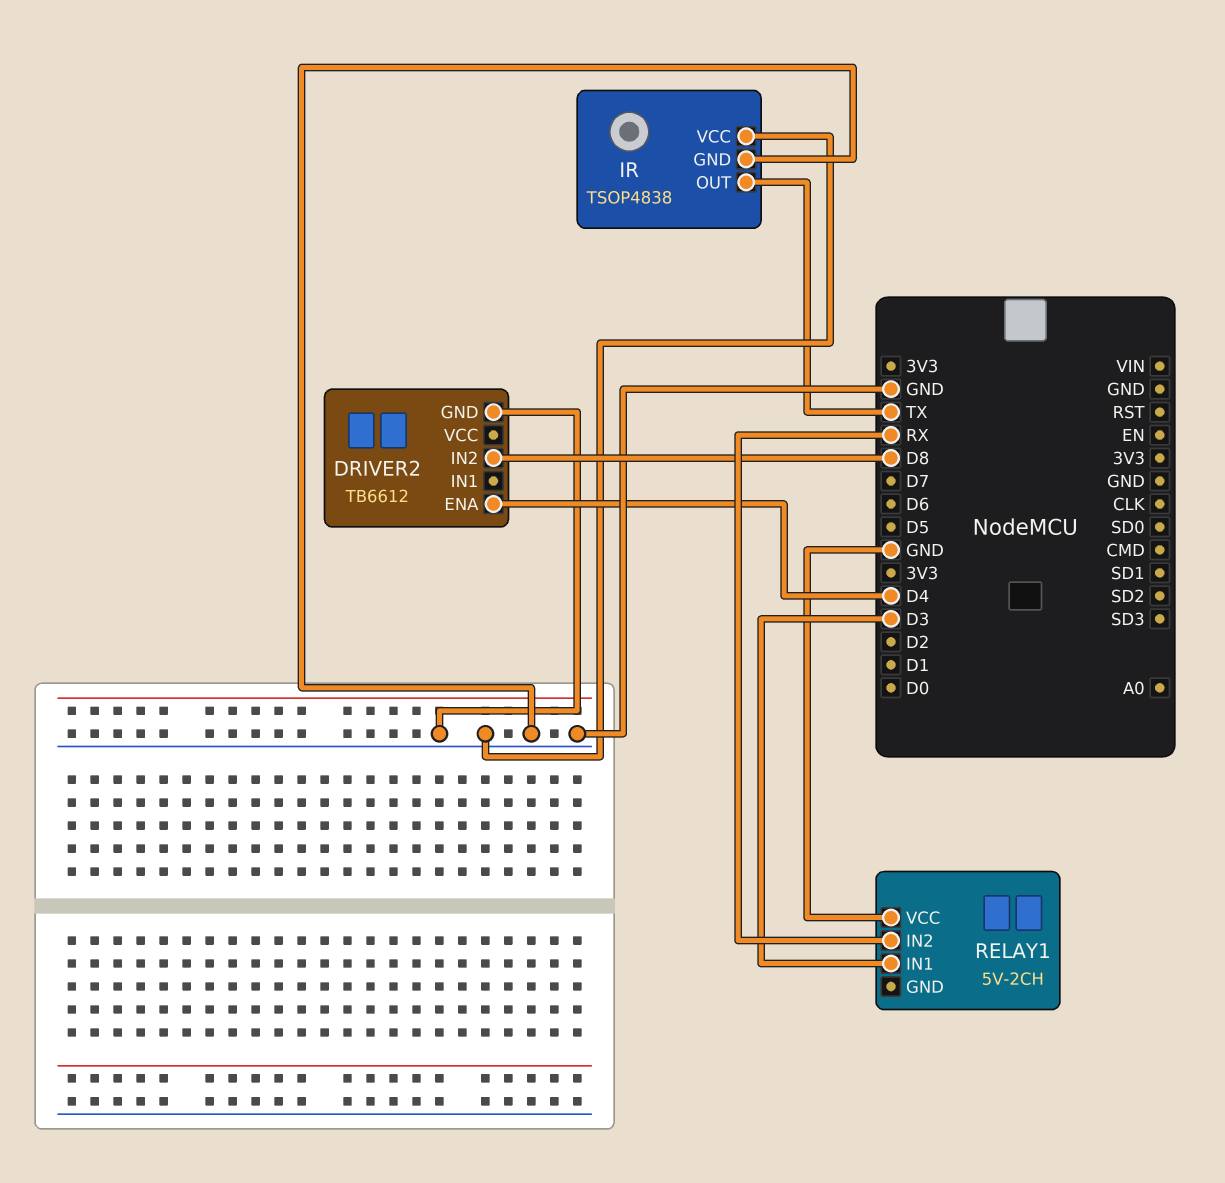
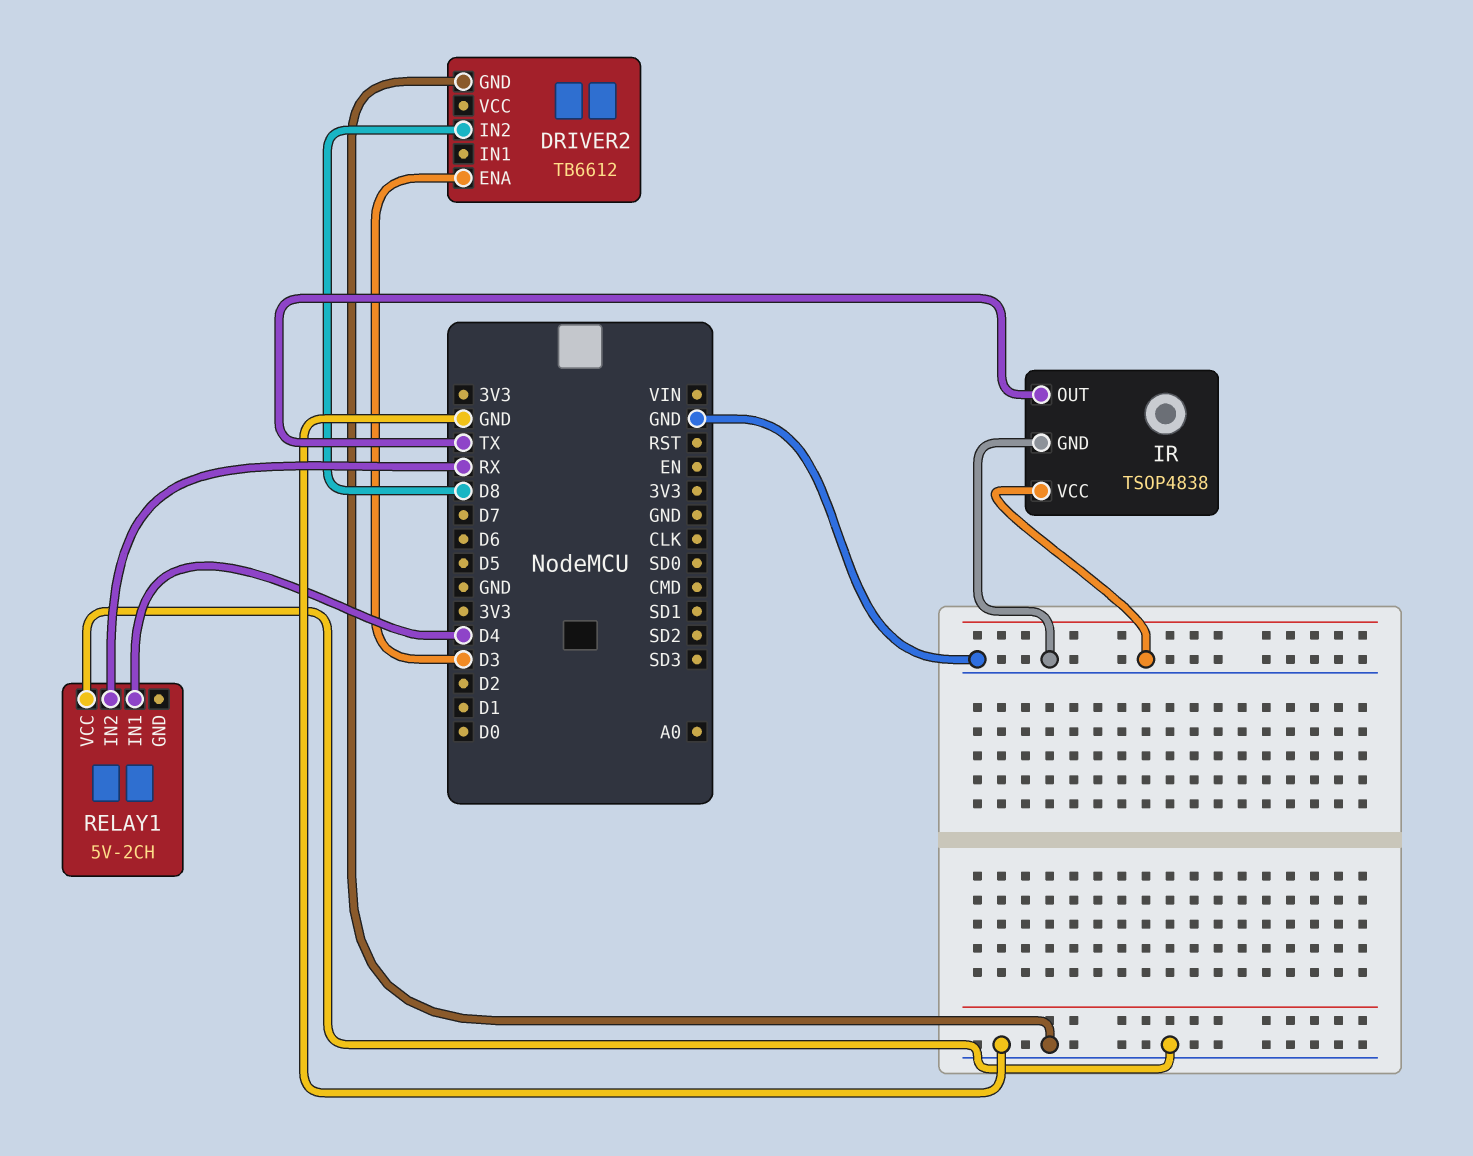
DRIVER2 pin ENA: D4 -> D3
RELAY1 pin IN1: D3 -> D4

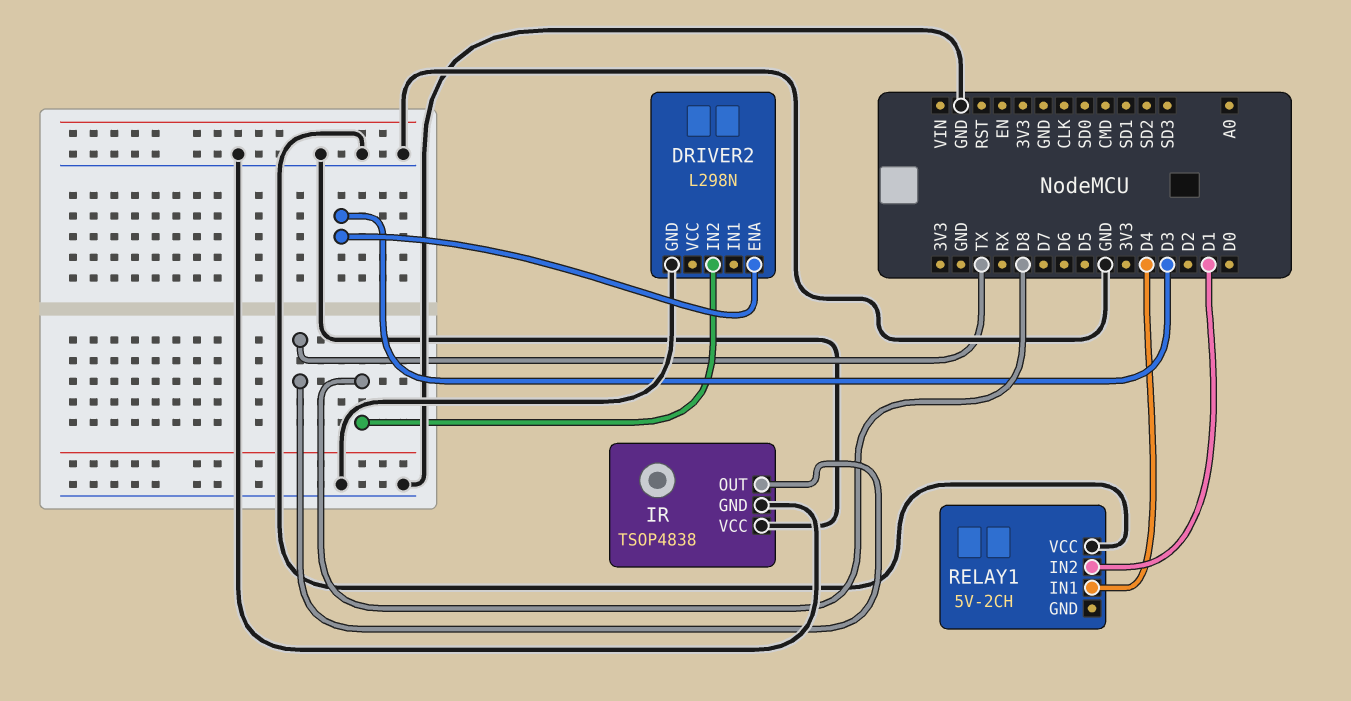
DRIVER2: TB6612 -> L298N
RELAY1 pin IN2: RX -> D1

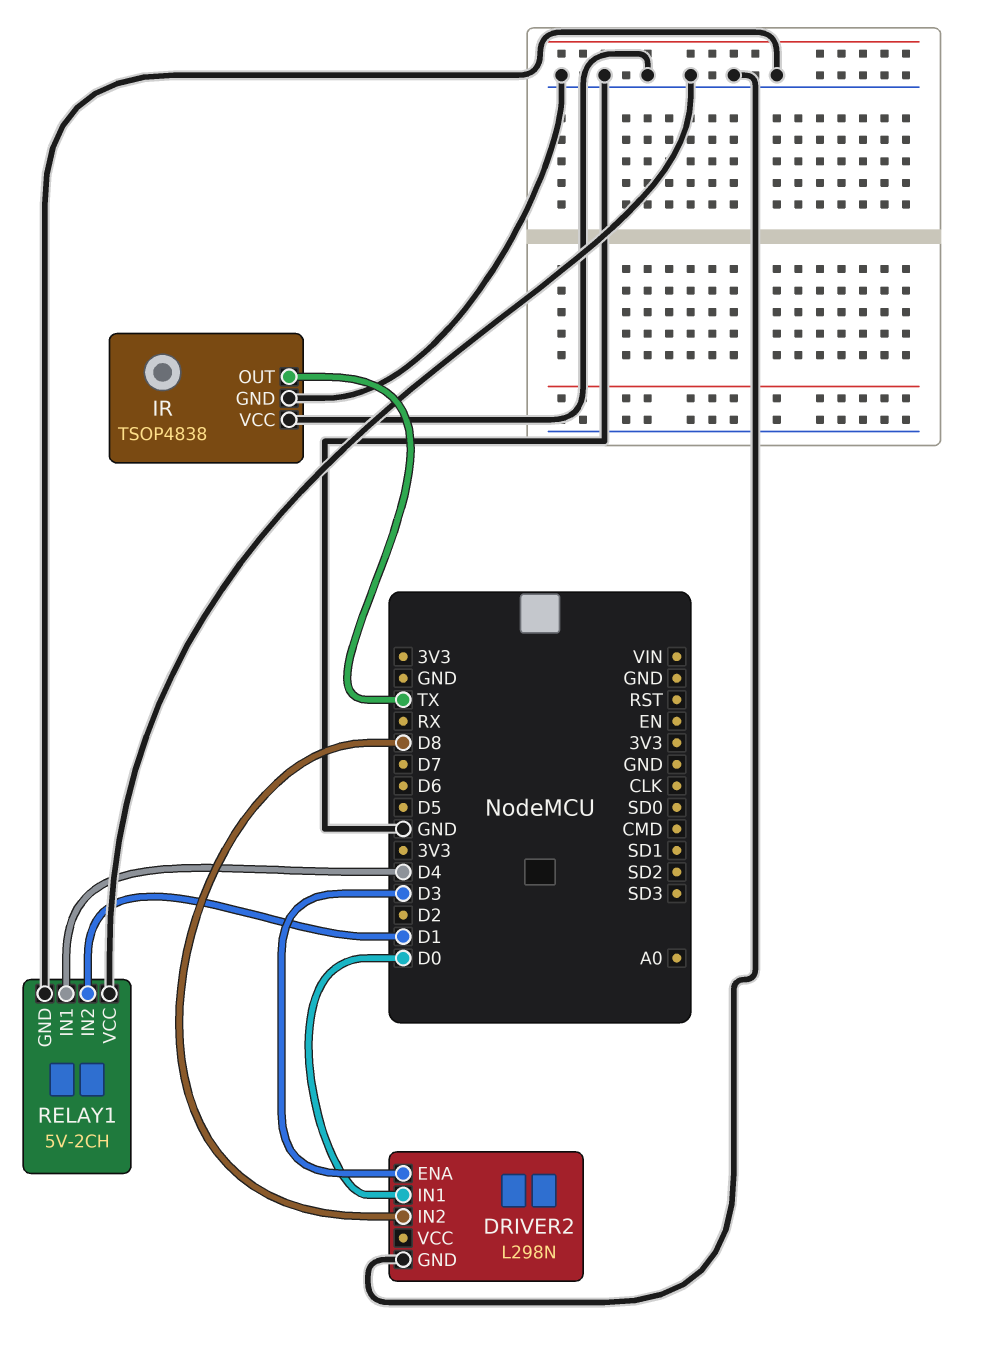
DRIVER2 pin IN1: none -> D0
RELAY1 pin GND: none -> GND

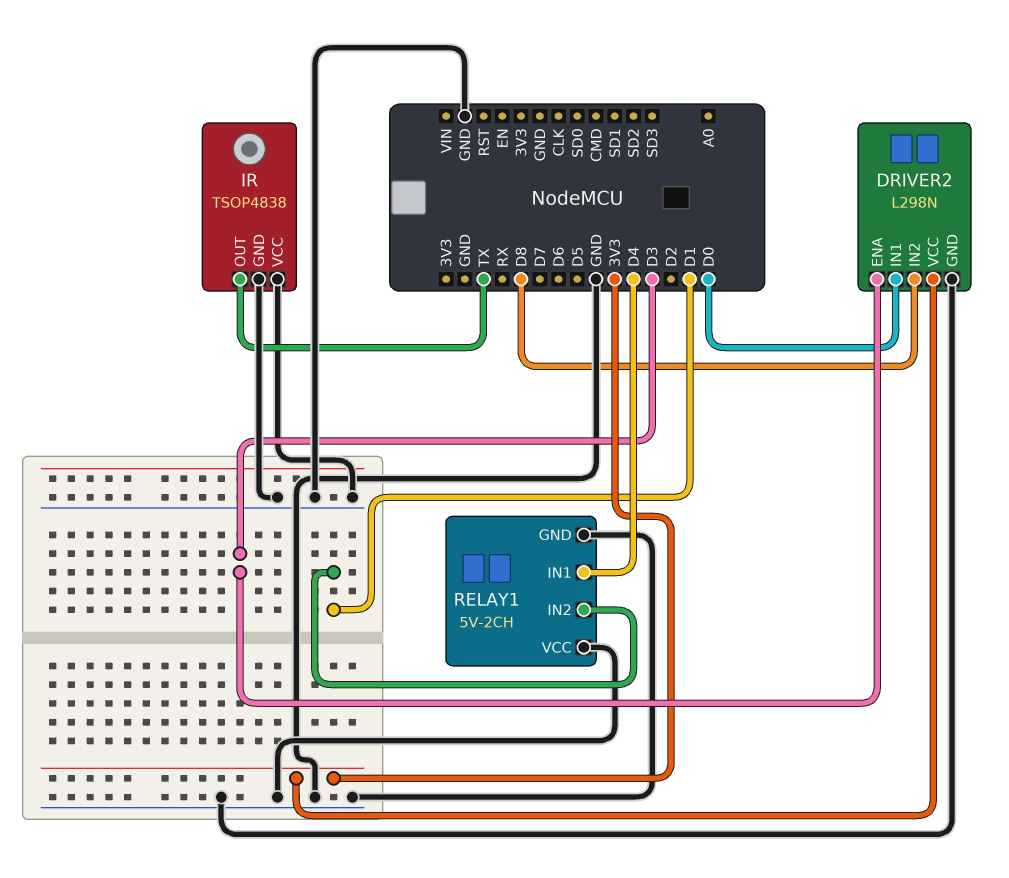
DRIVER2 pin VCC: none -> 3V3

